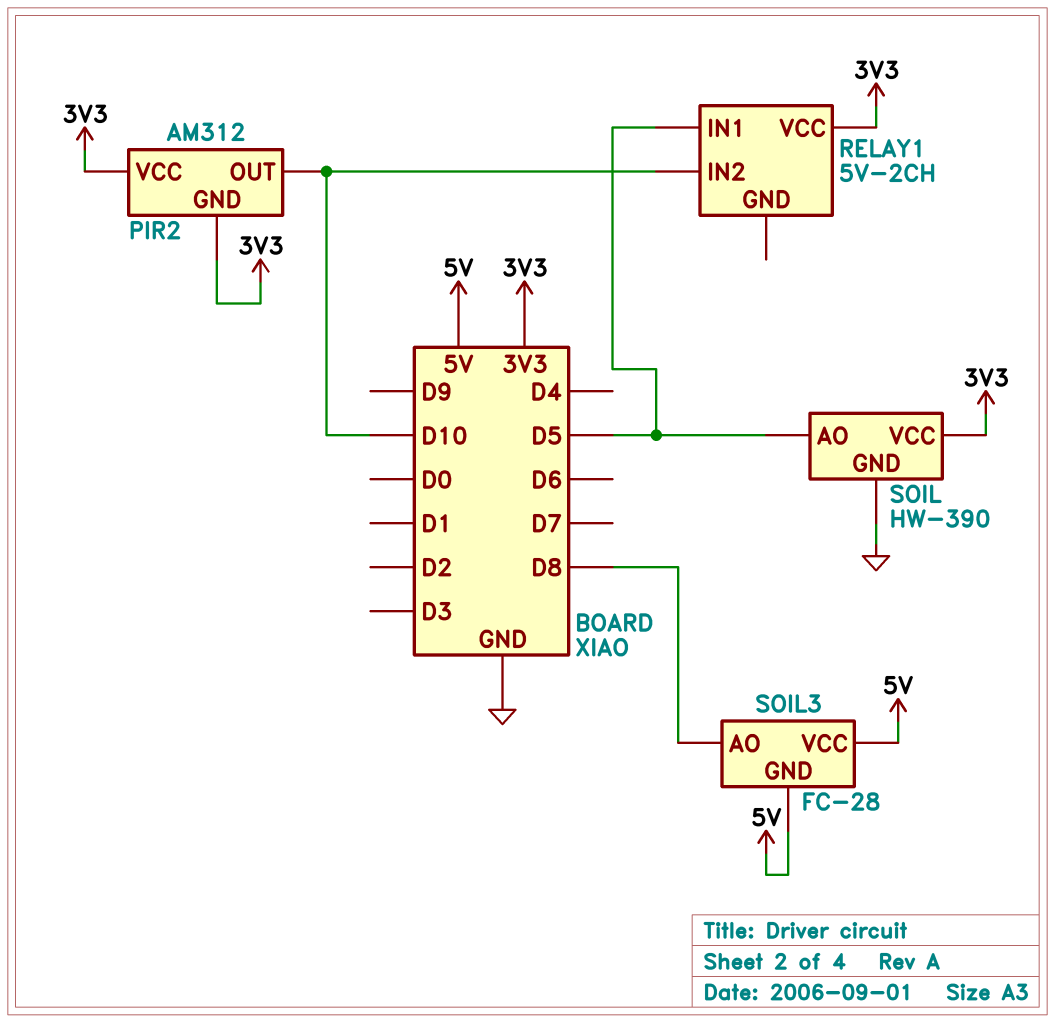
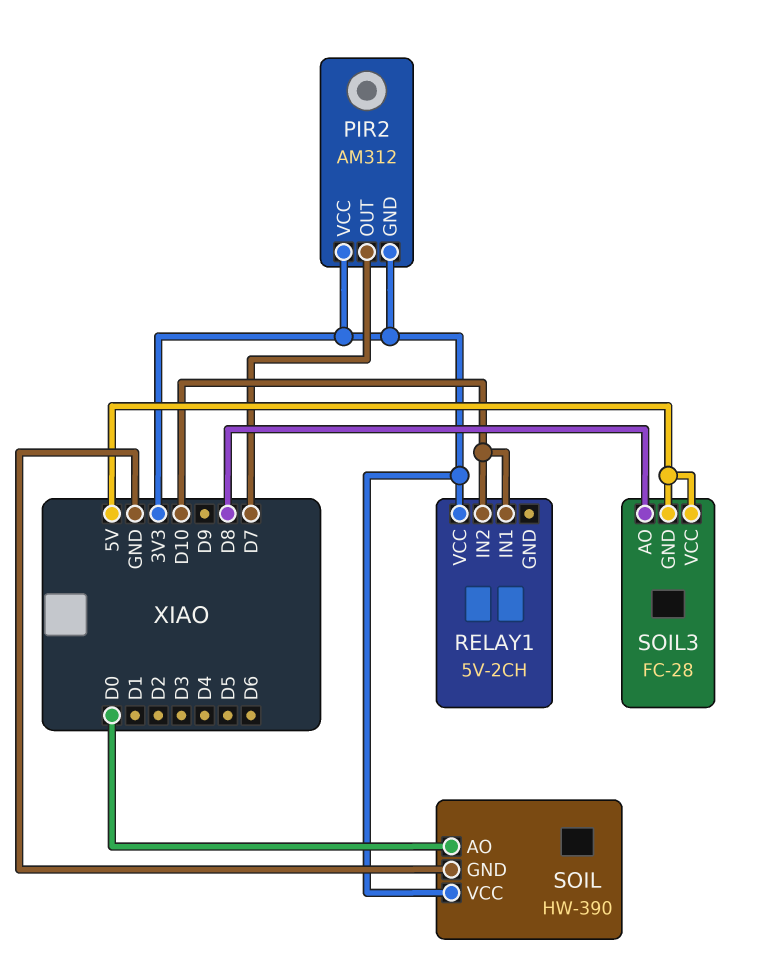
PIR2 pin OUT: D10 -> D7
RELAY1 pin IN1: D5 -> D10
SOIL pin AO: D5 -> D0

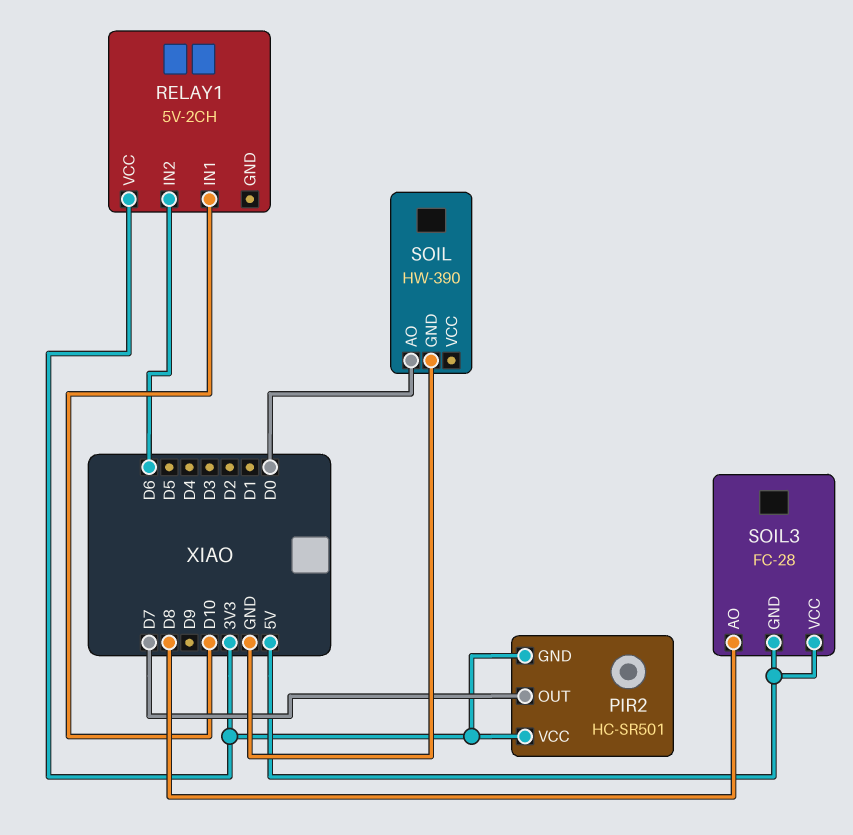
PIR2: AM312 -> HC-SR501
RELAY1 pin IN2: D10 -> D6
SOIL pin VCC: 3V3 -> none

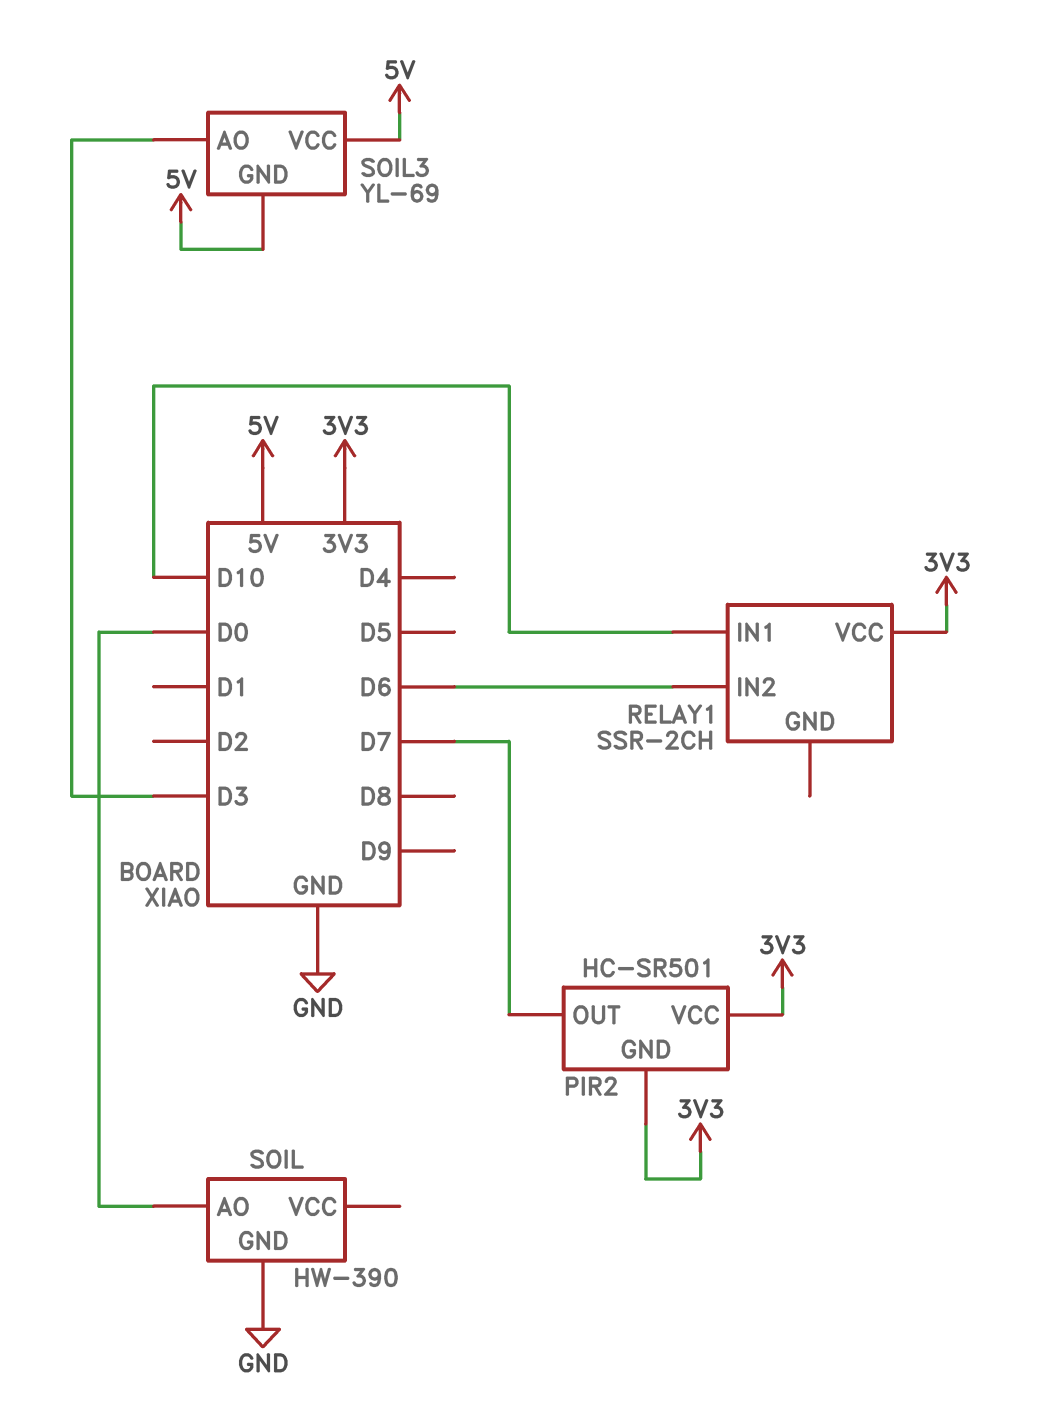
RELAY1: 5V-2CH -> SSR-2CH
SOIL3: FC-28 -> YL-69
SOIL3 pin AO: D8 -> D3

